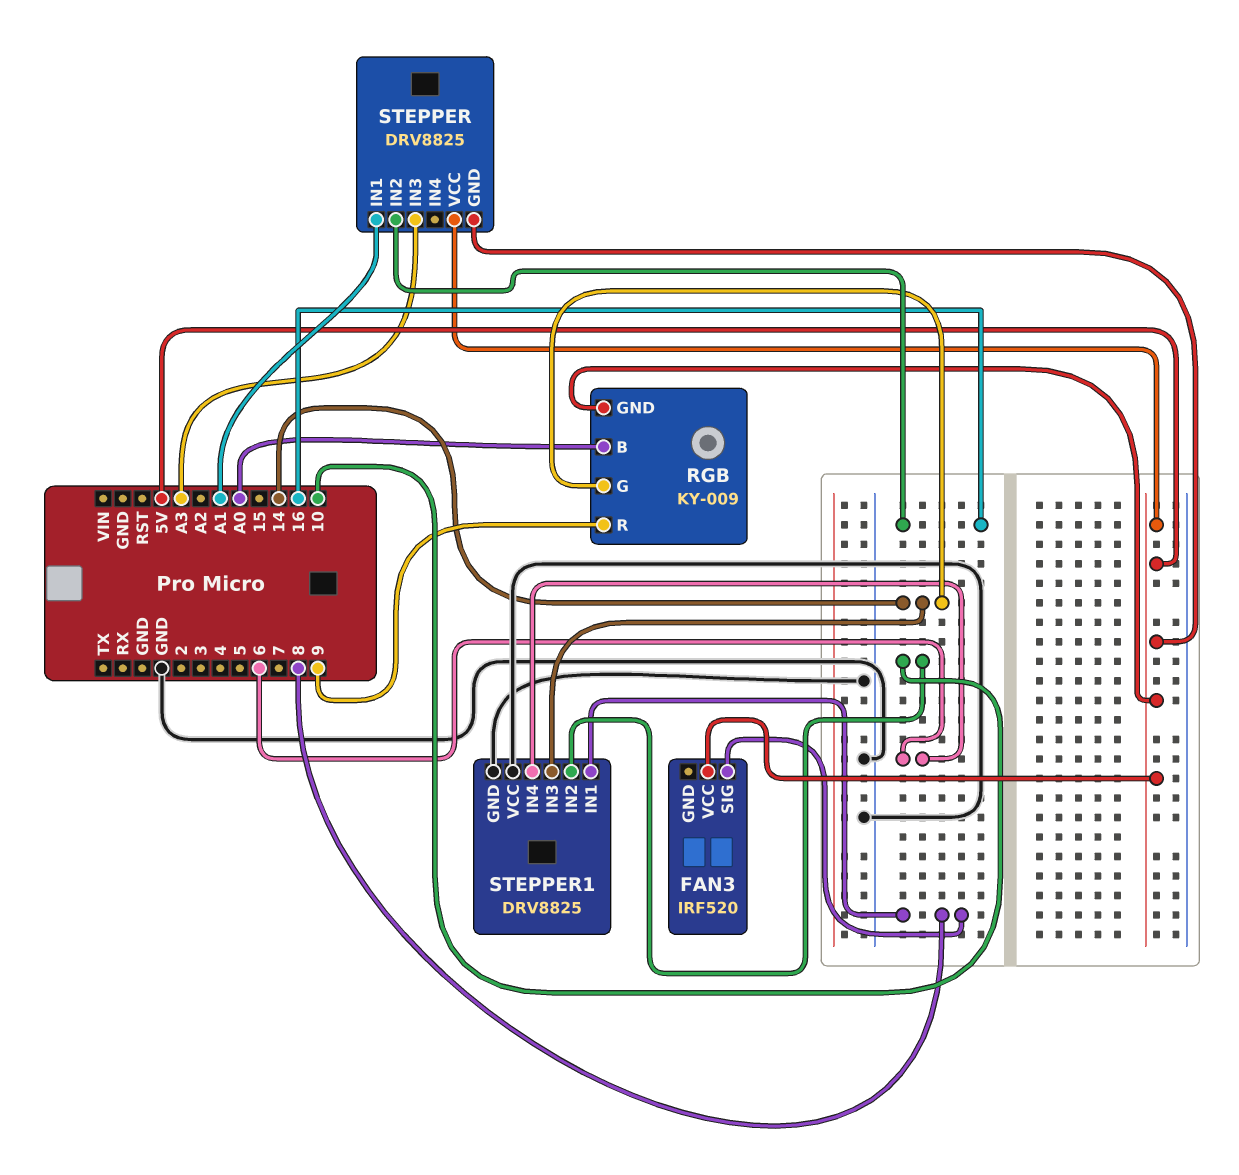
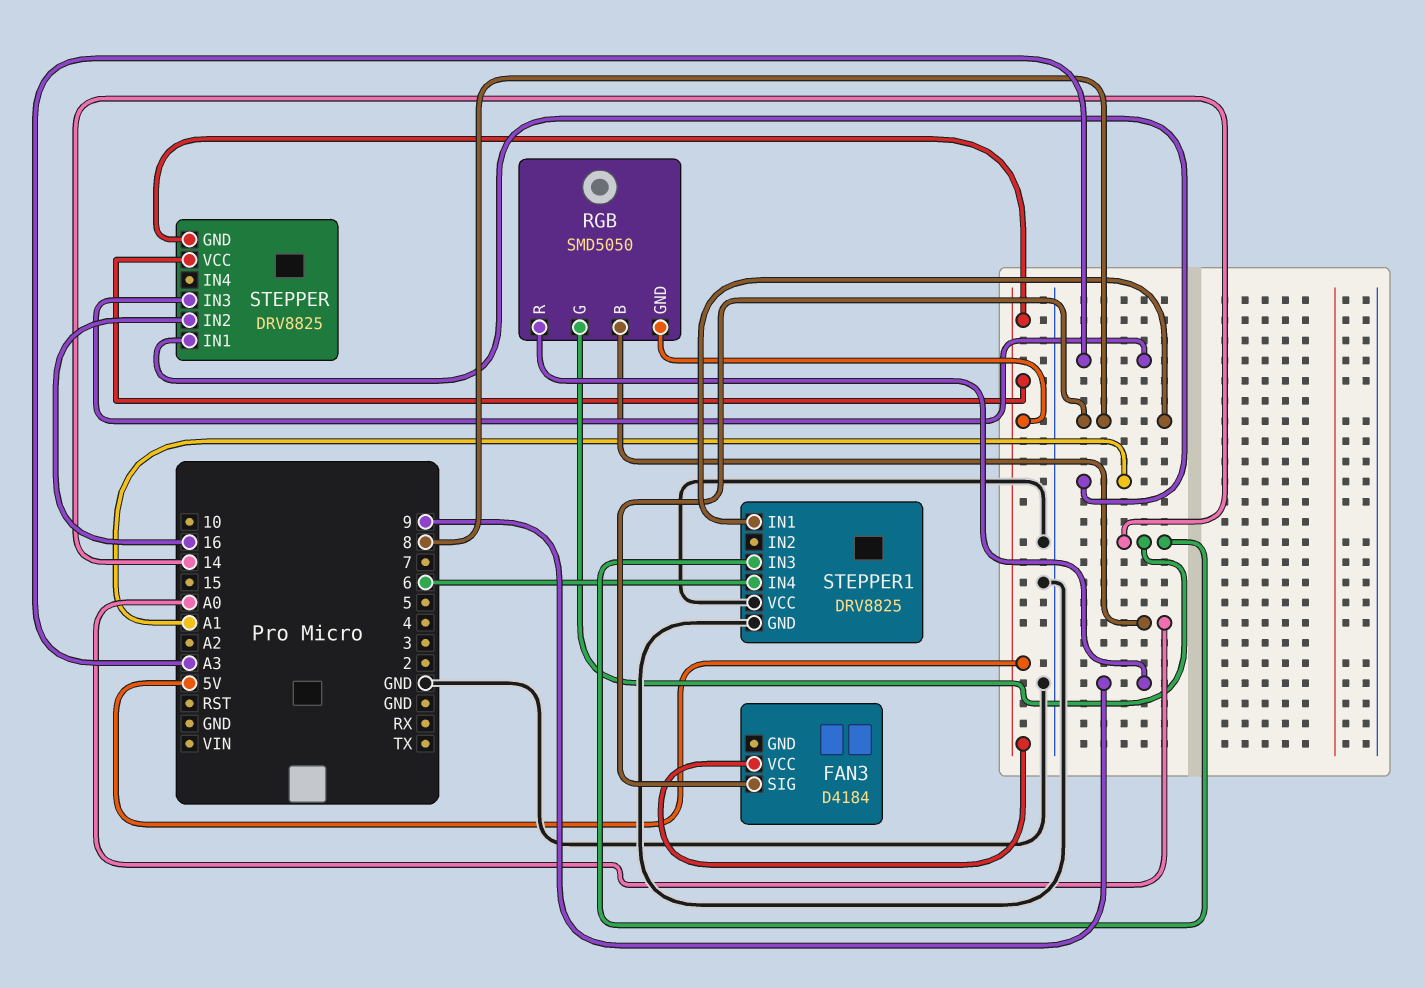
FAN3: IRF520 -> D4184
RGB: KY-009 -> SMD5050
STEPPER1 pin IN2: 10 -> none

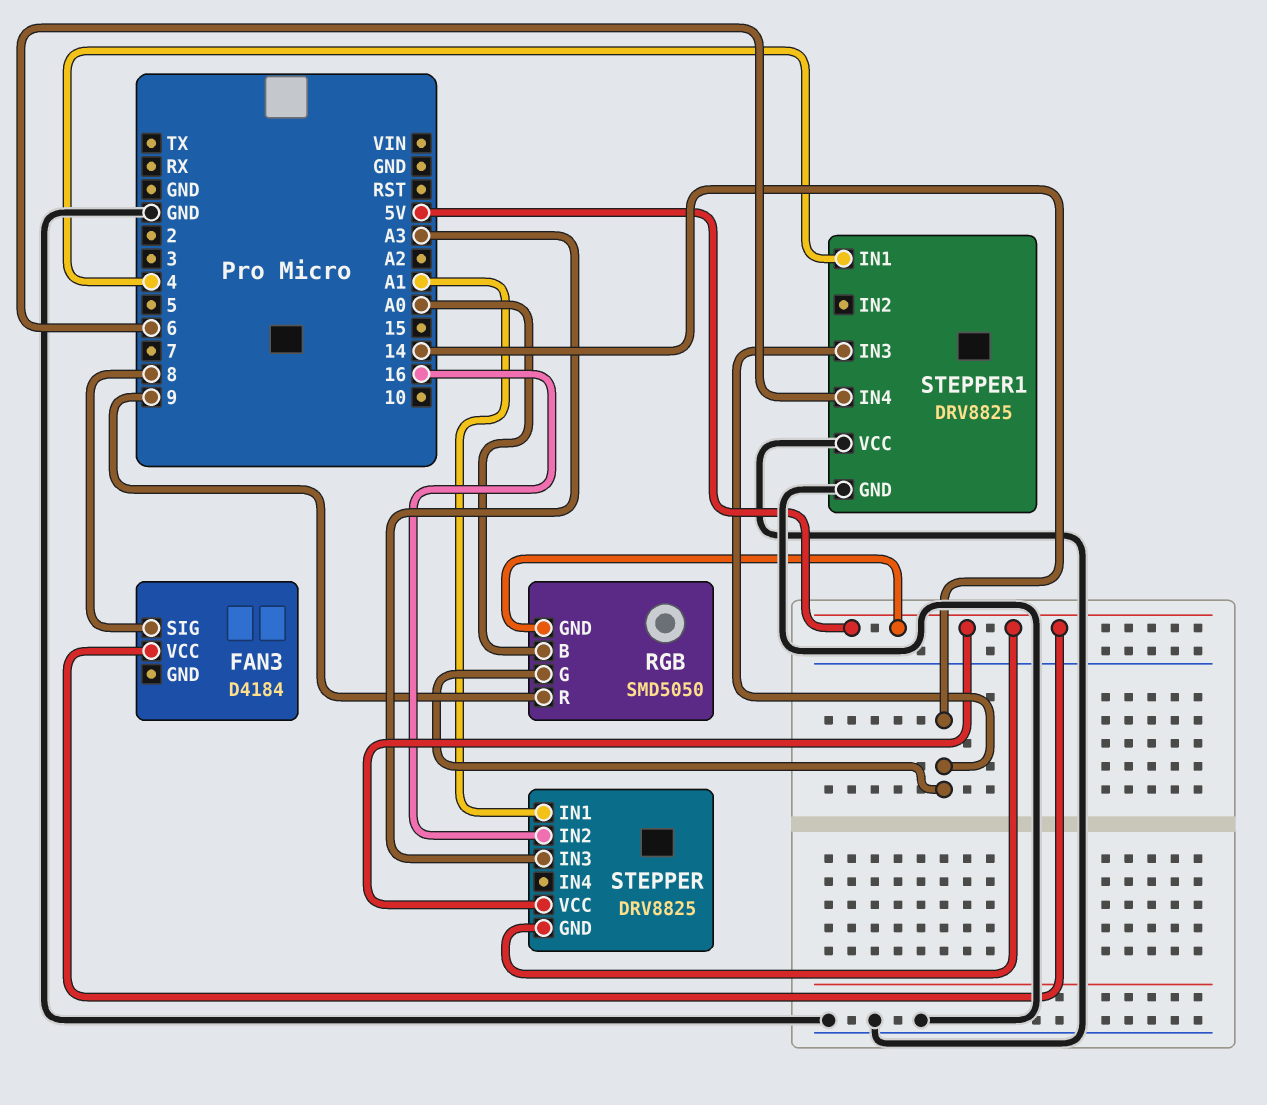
STEPPER1 pin IN1: 8 -> 4

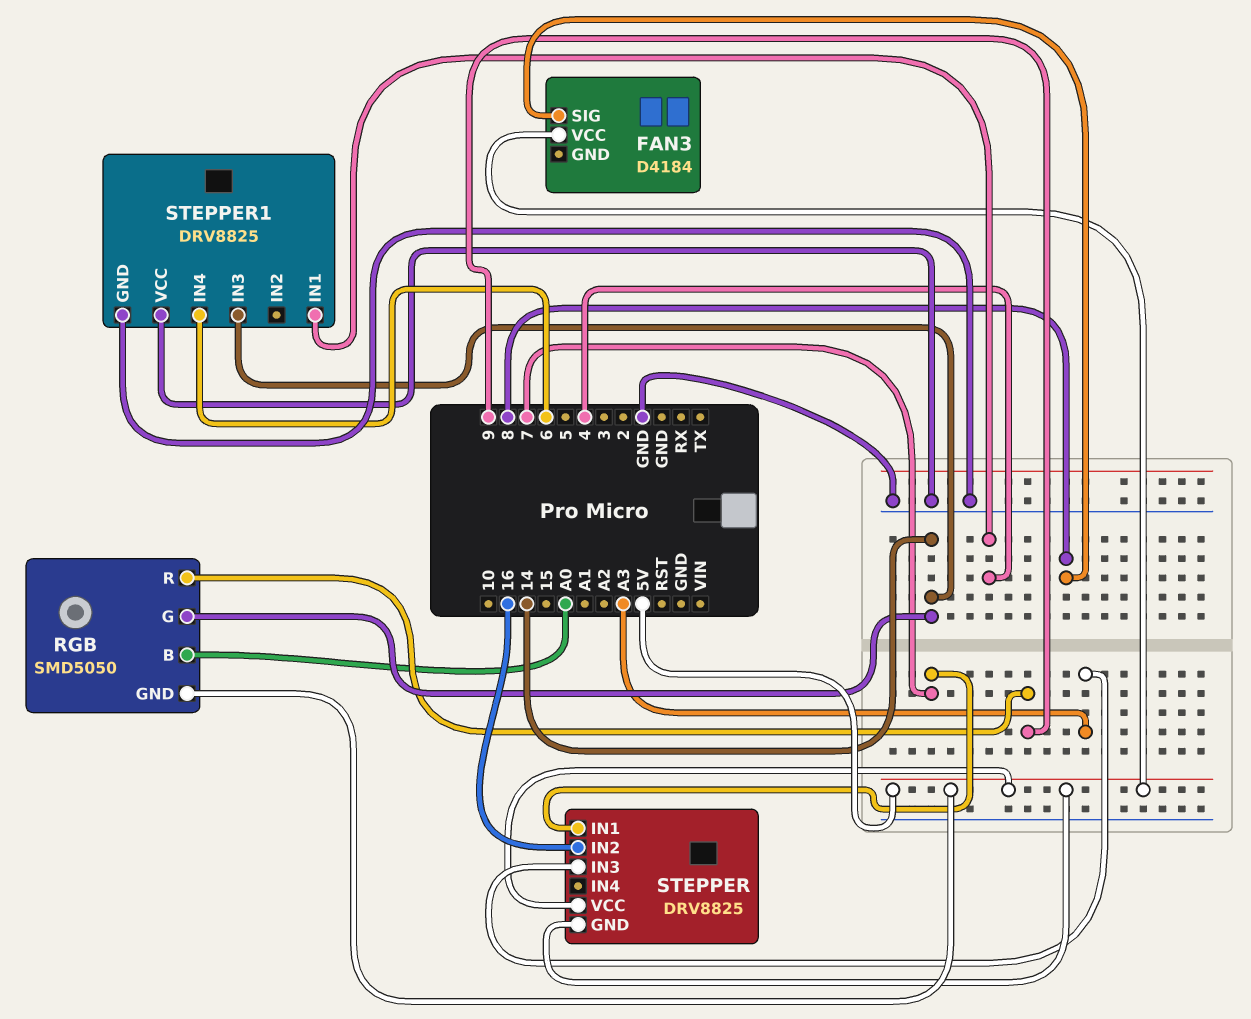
STEPPER pin IN1: A1 -> 7

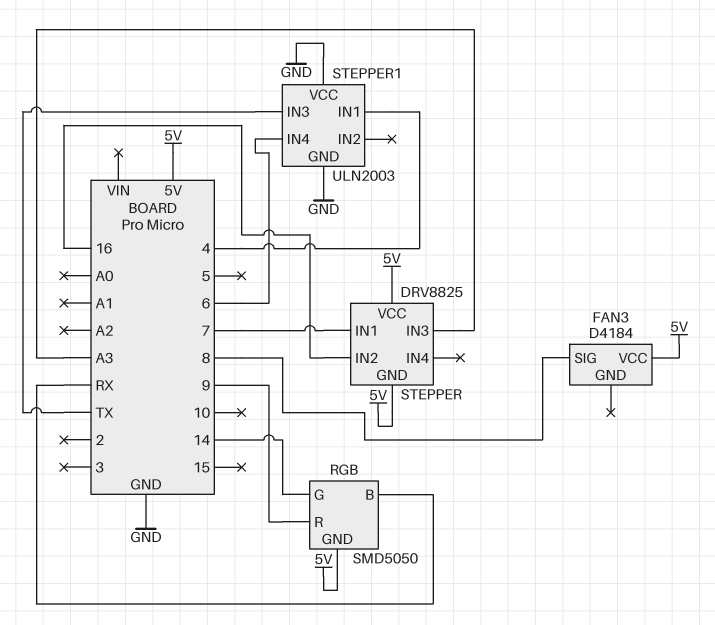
RGB pin B: A0 -> RX
STEPPER1: DRV8825 -> ULN2003
STEPPER1 pin IN3: 14 -> TX

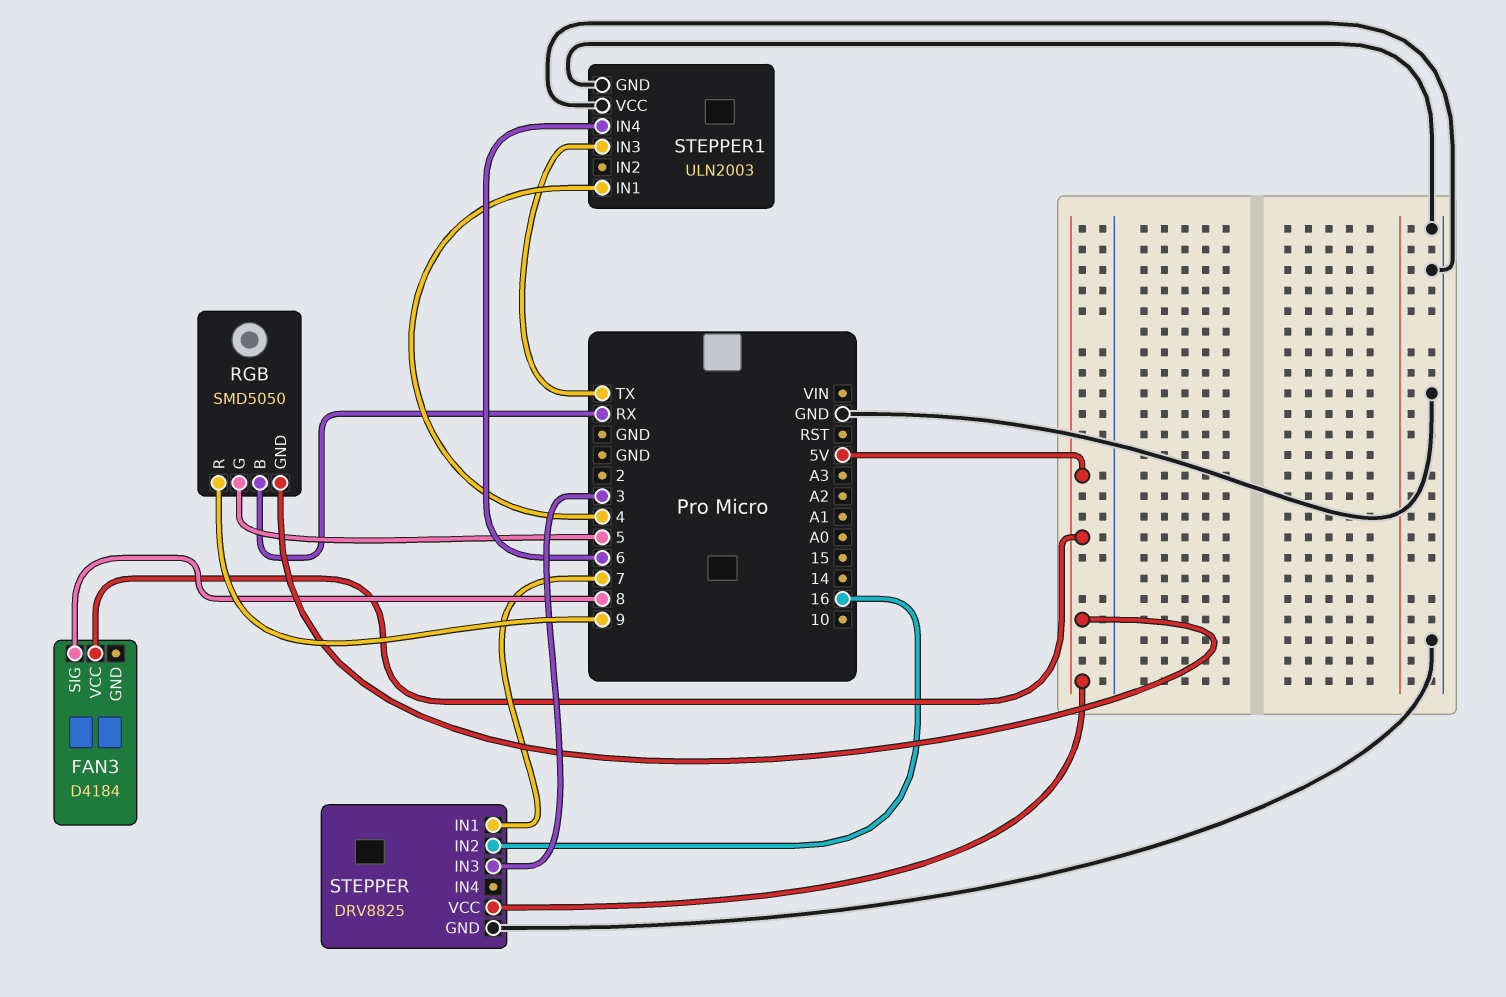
RGB pin G: 14 -> 5
STEPPER pin GND: 5V -> GND
STEPPER pin IN3: A3 -> 3

